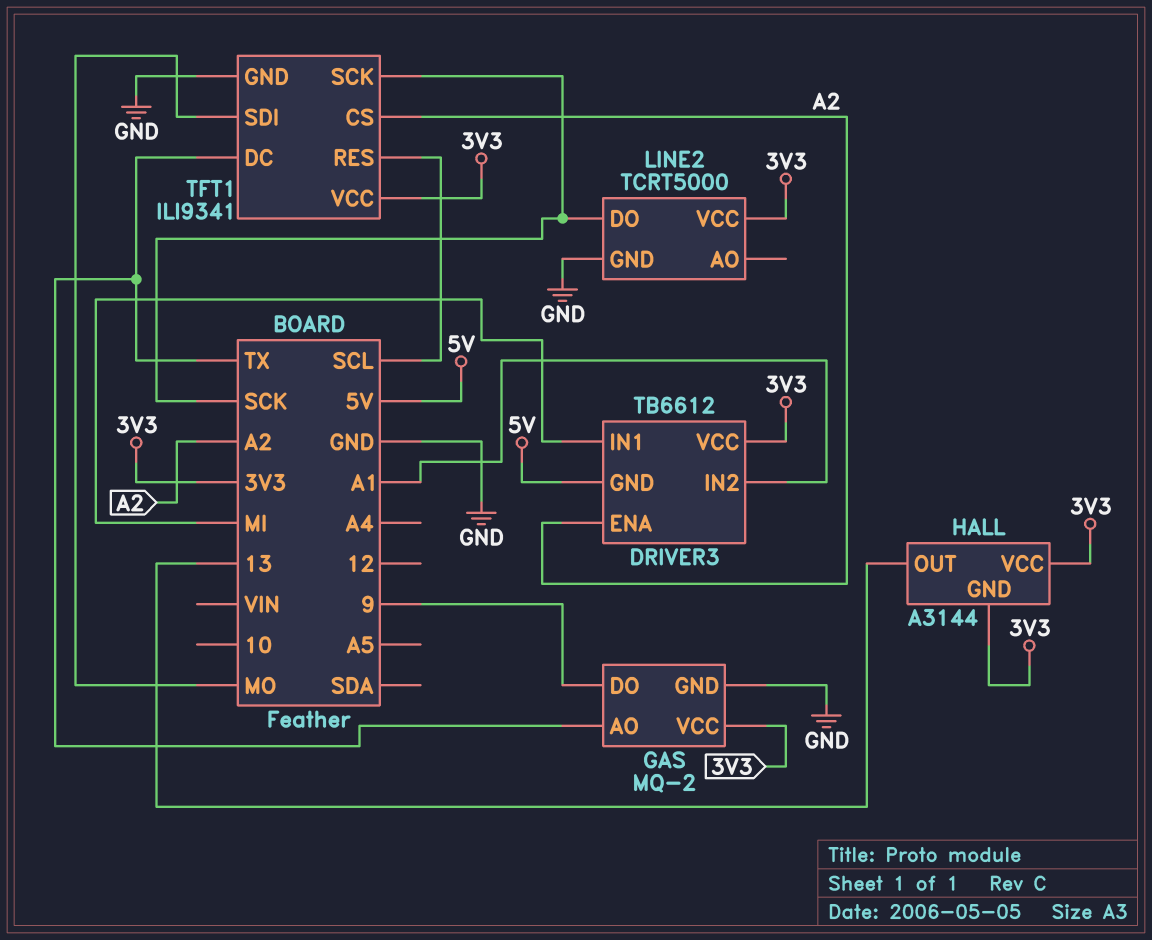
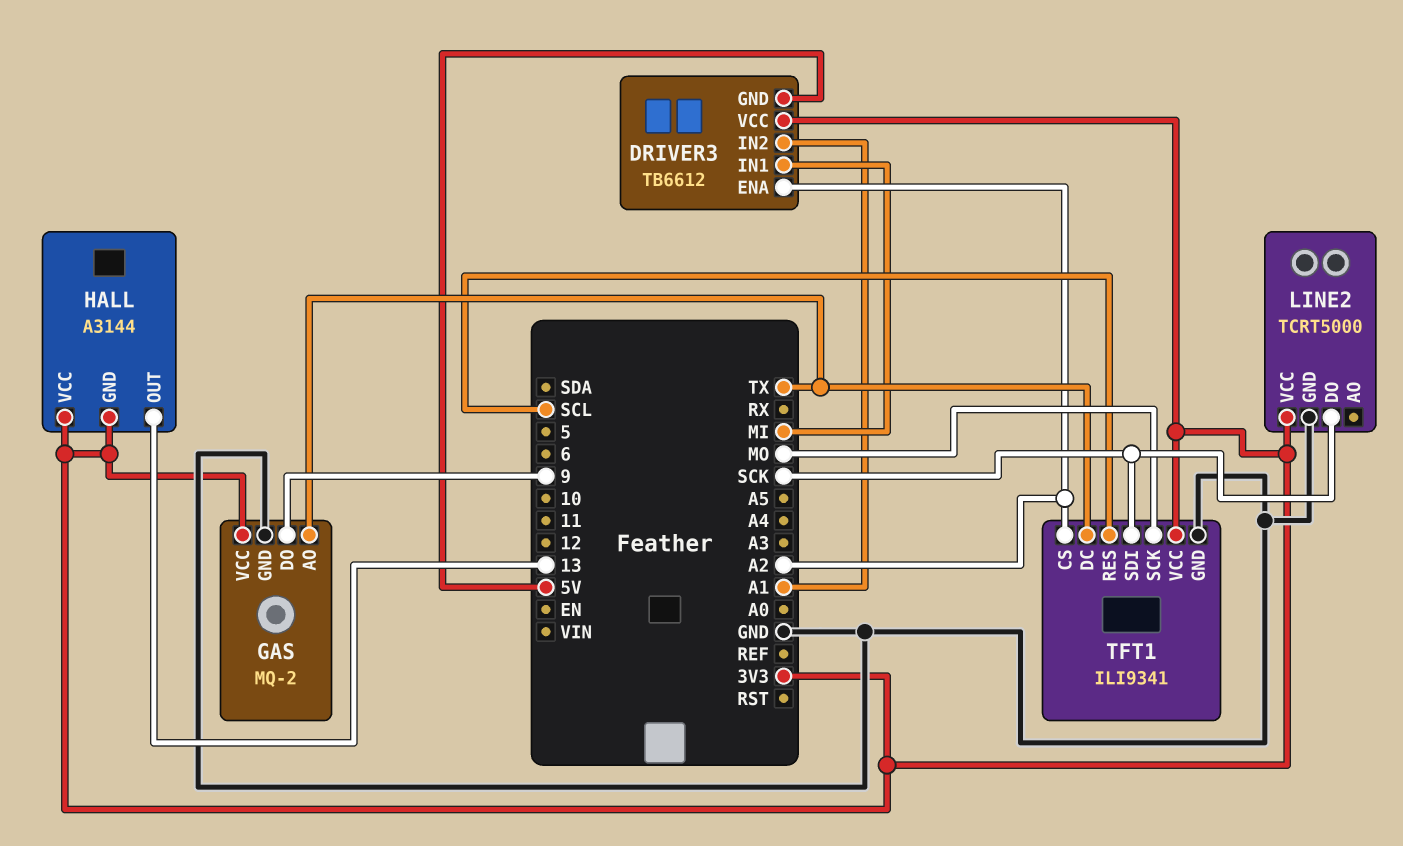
TFT1 pin SCK: SCK -> MO
TFT1 pin SDI: MO -> SCK

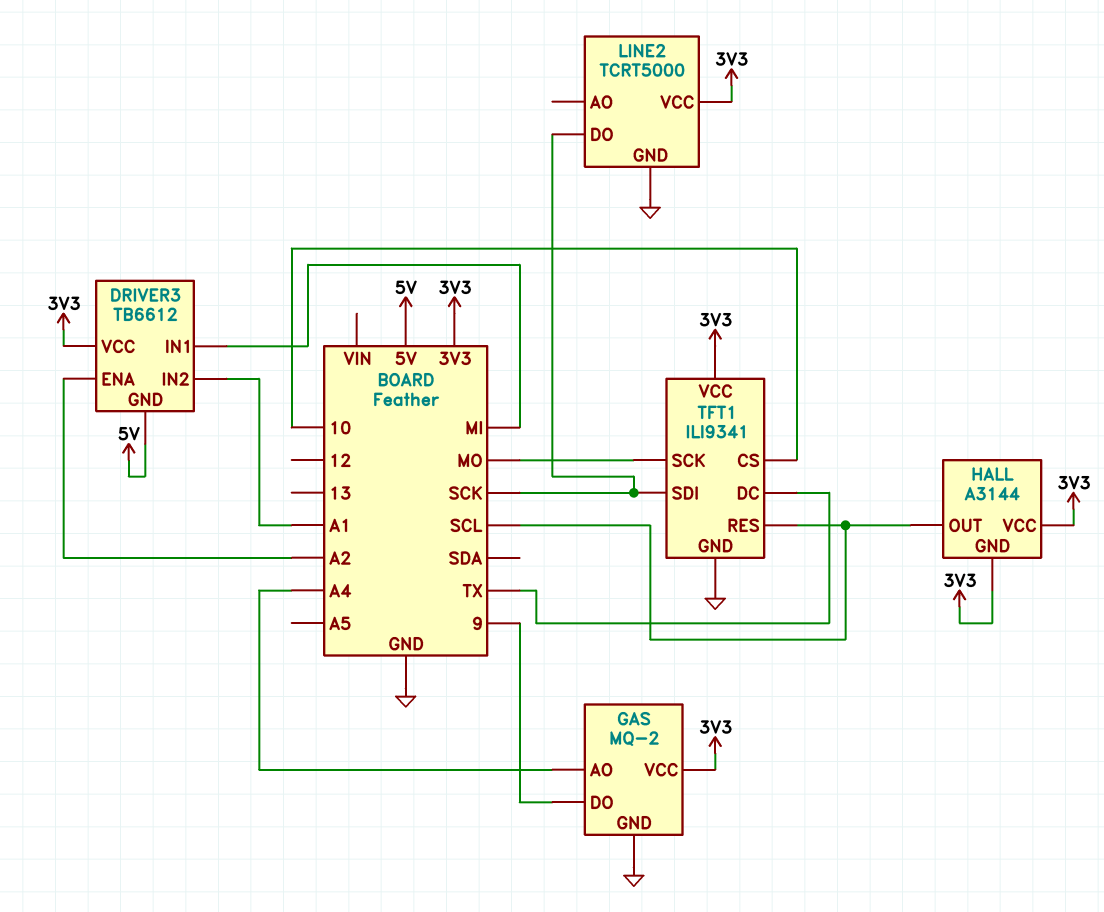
GAS pin AO: TX -> A4
HALL pin OUT: 13 -> SCL
TFT1 pin CS: A2 -> 10

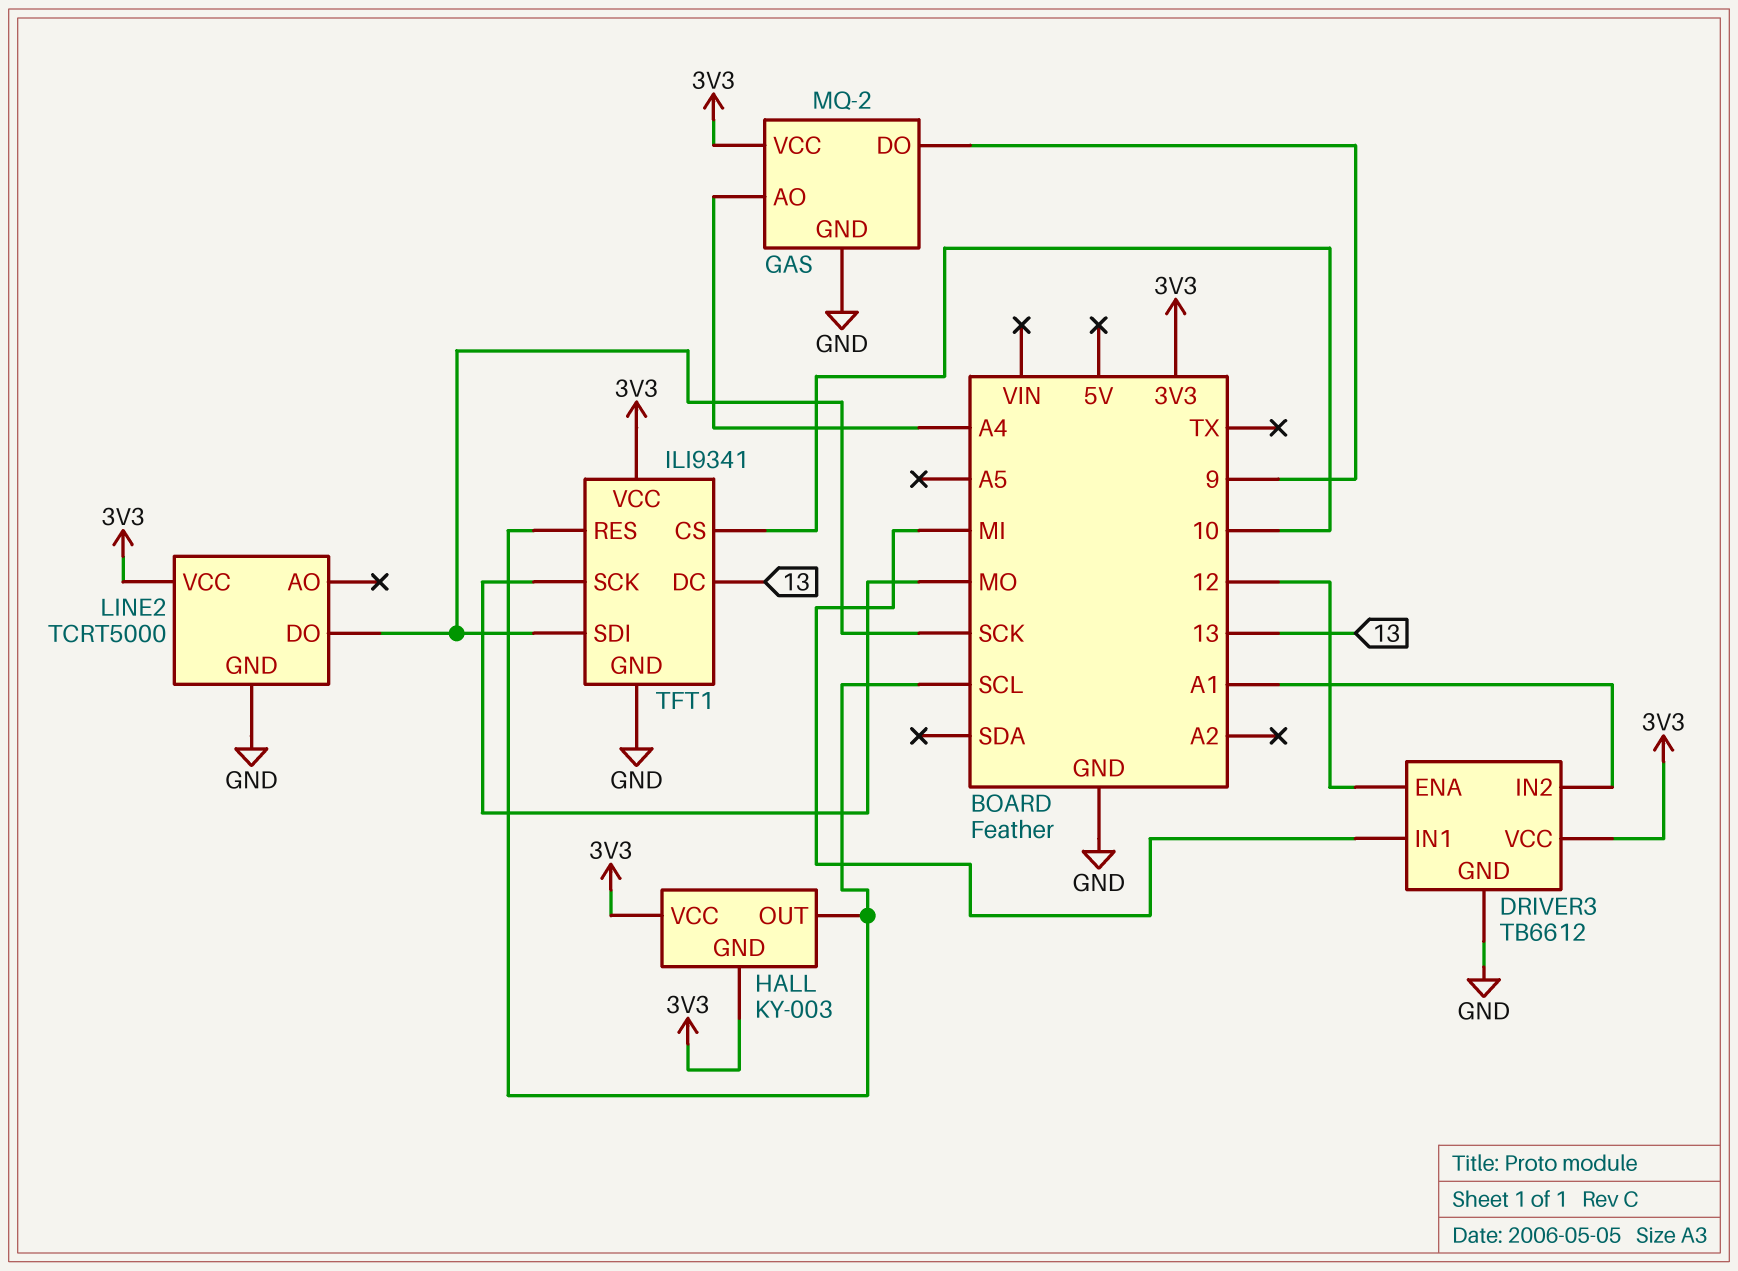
DRIVER3 pin ENA: A2 -> 12
DRIVER3 pin GND: 5V -> GND
HALL: A3144 -> KY-003
TFT1 pin DC: TX -> 13

